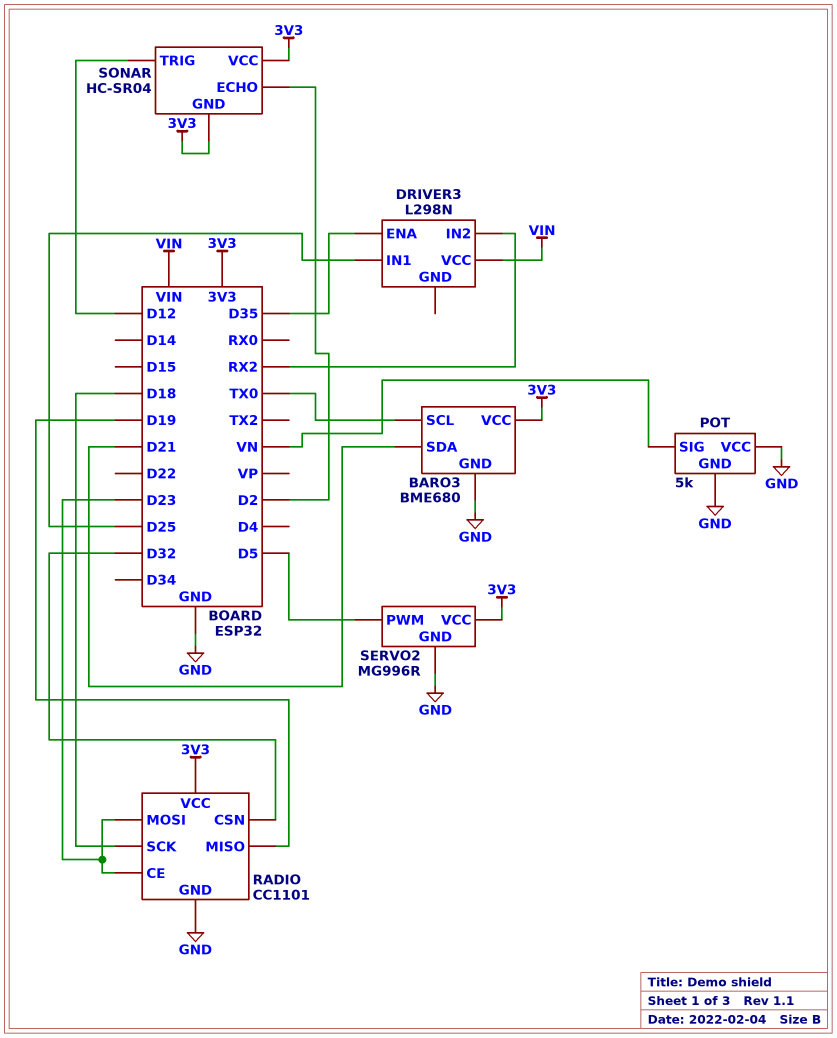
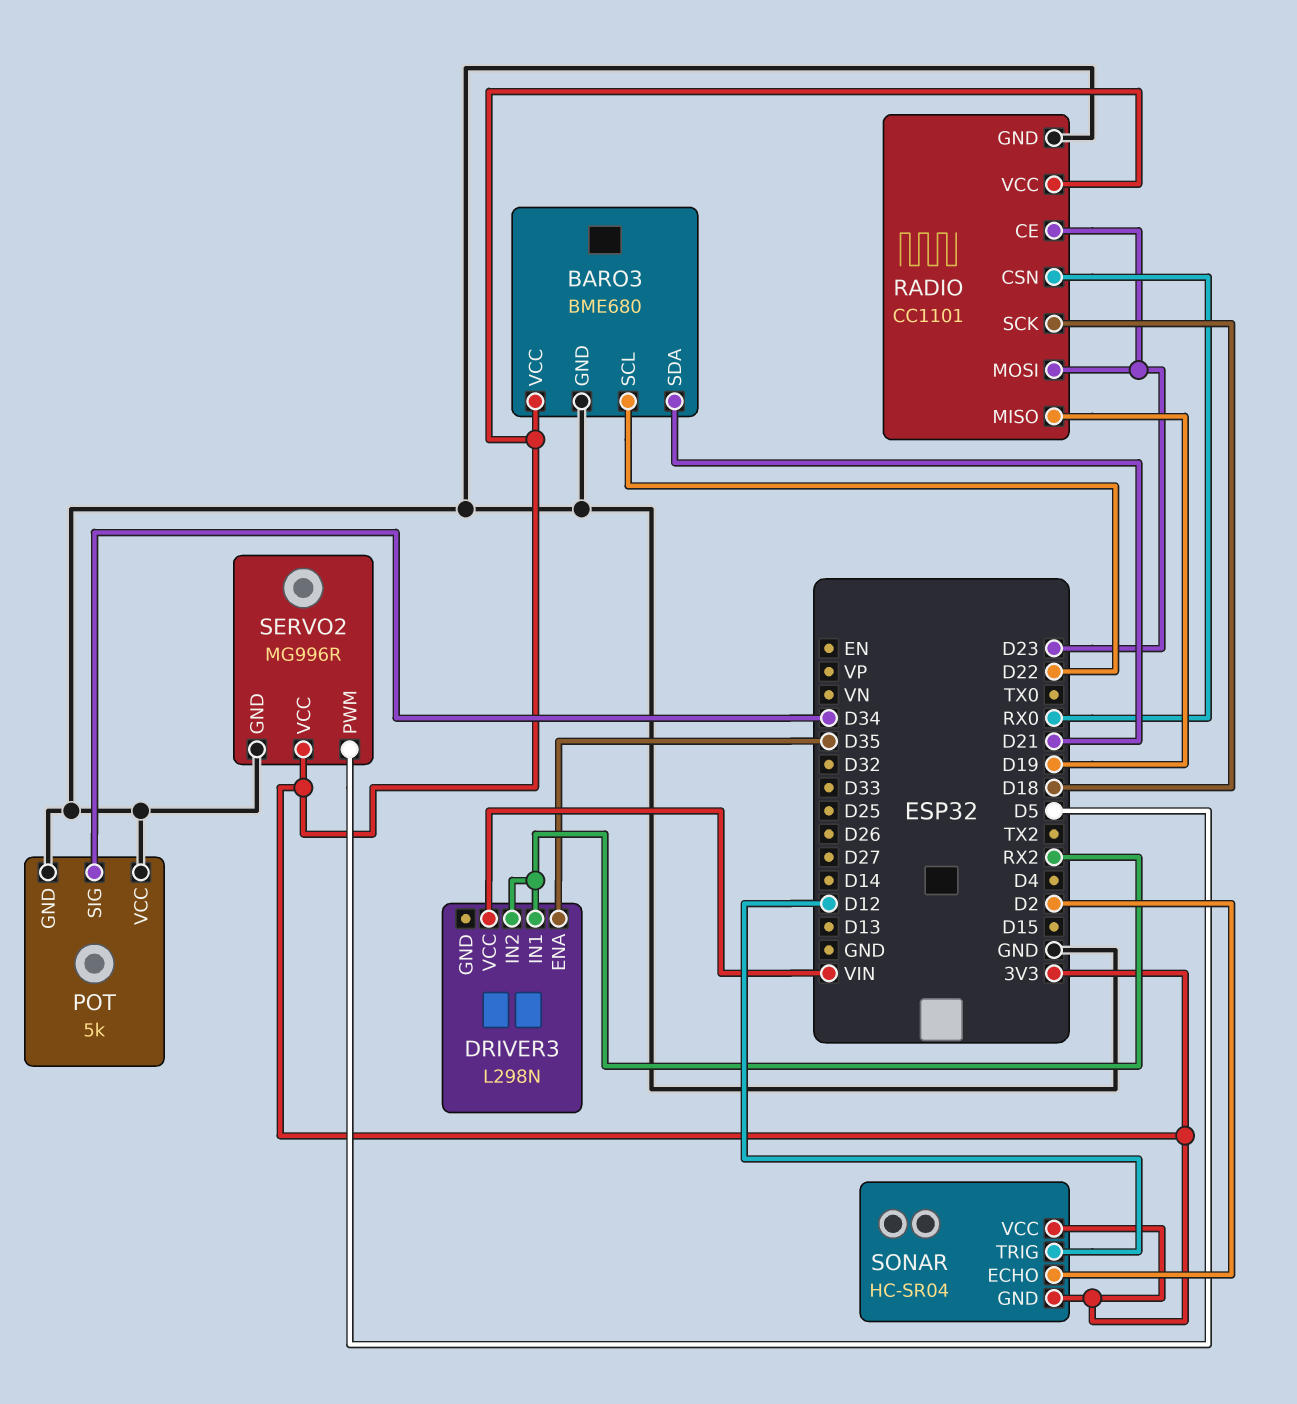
BARO3 pin SCL: TX0 -> D22
DRIVER3 pin IN1: D25 -> RX2
POT pin SIG: VN -> D34
RADIO pin CSN: D32 -> RX0

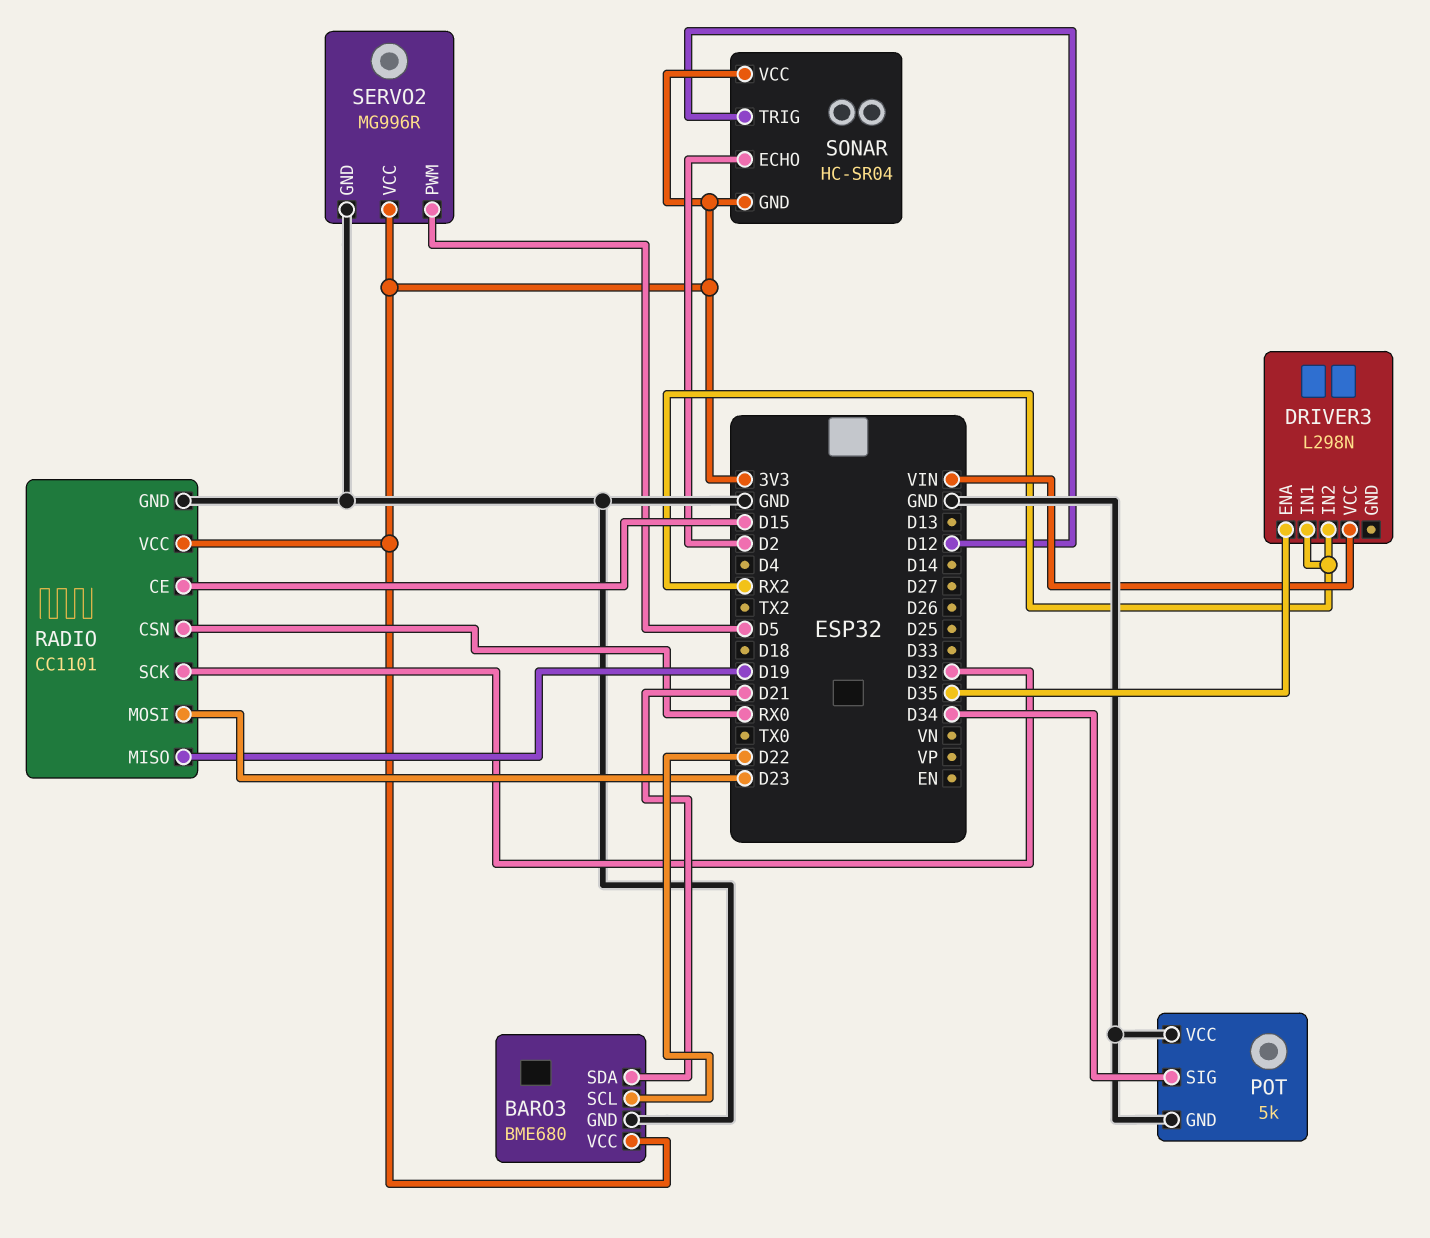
RADIO pin CE: D23 -> D15
RADIO pin SCK: D18 -> D32

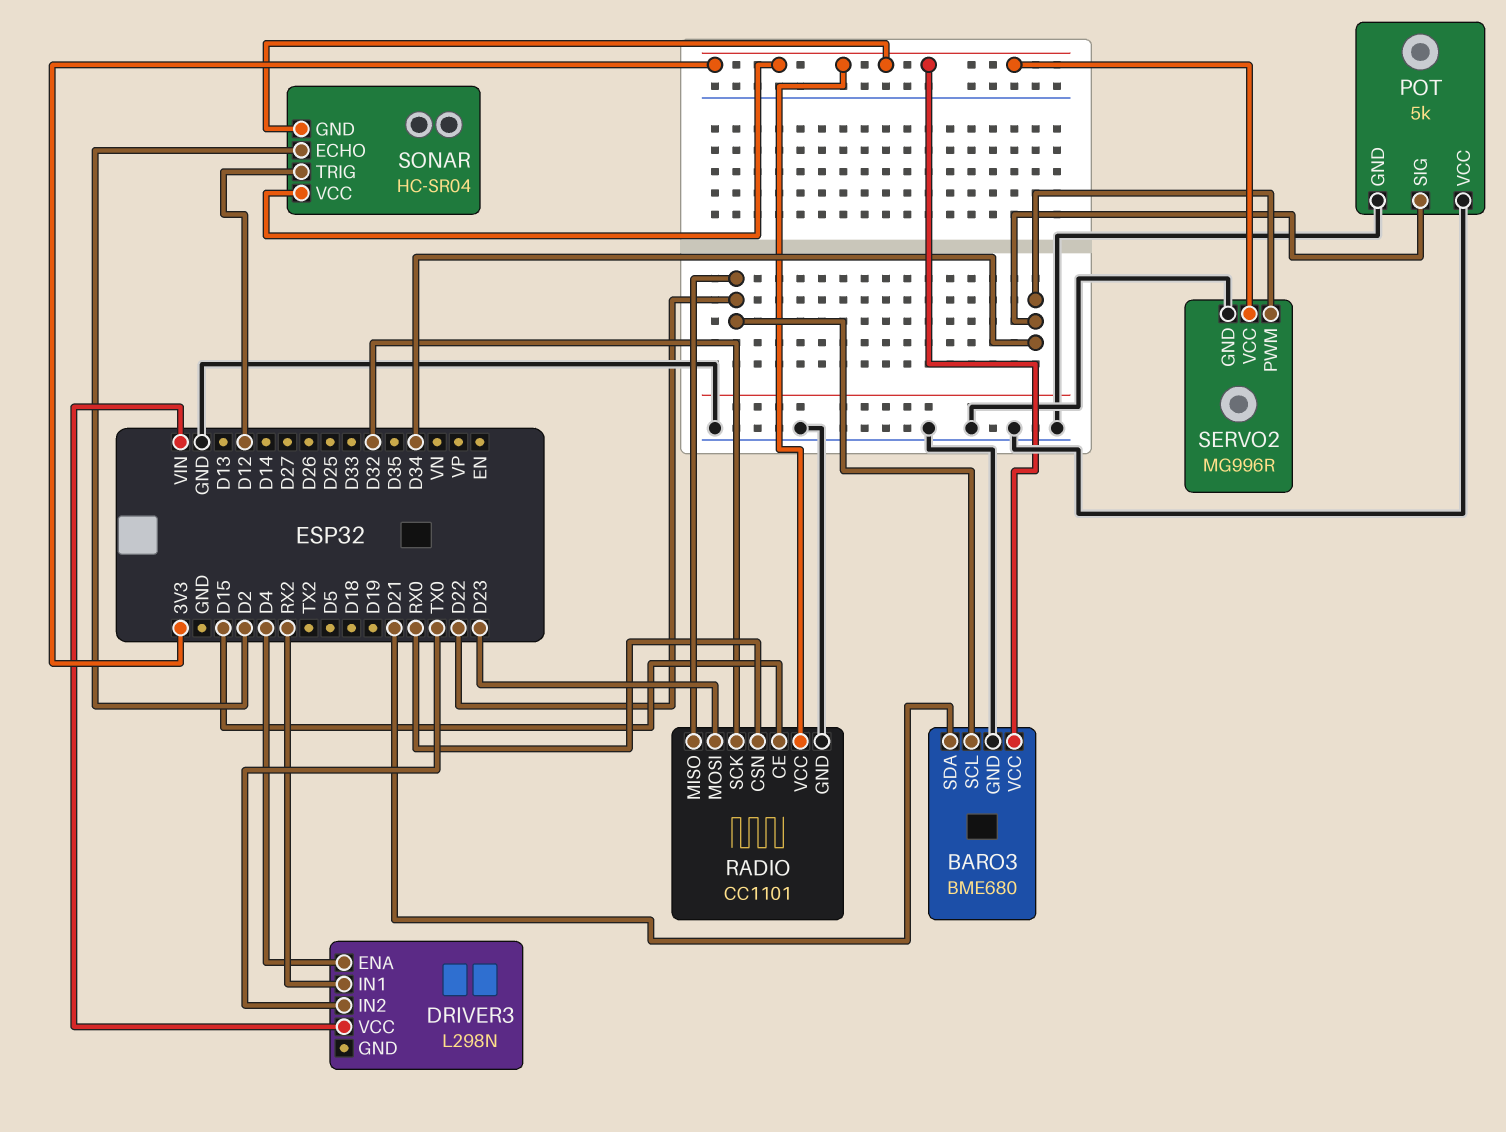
DRIVER3 pin ENA: D35 -> D4
DRIVER3 pin IN2: RX2 -> TX0
RADIO pin MISO: D19 -> D22
SERVO2 pin PWM: D5 -> D34

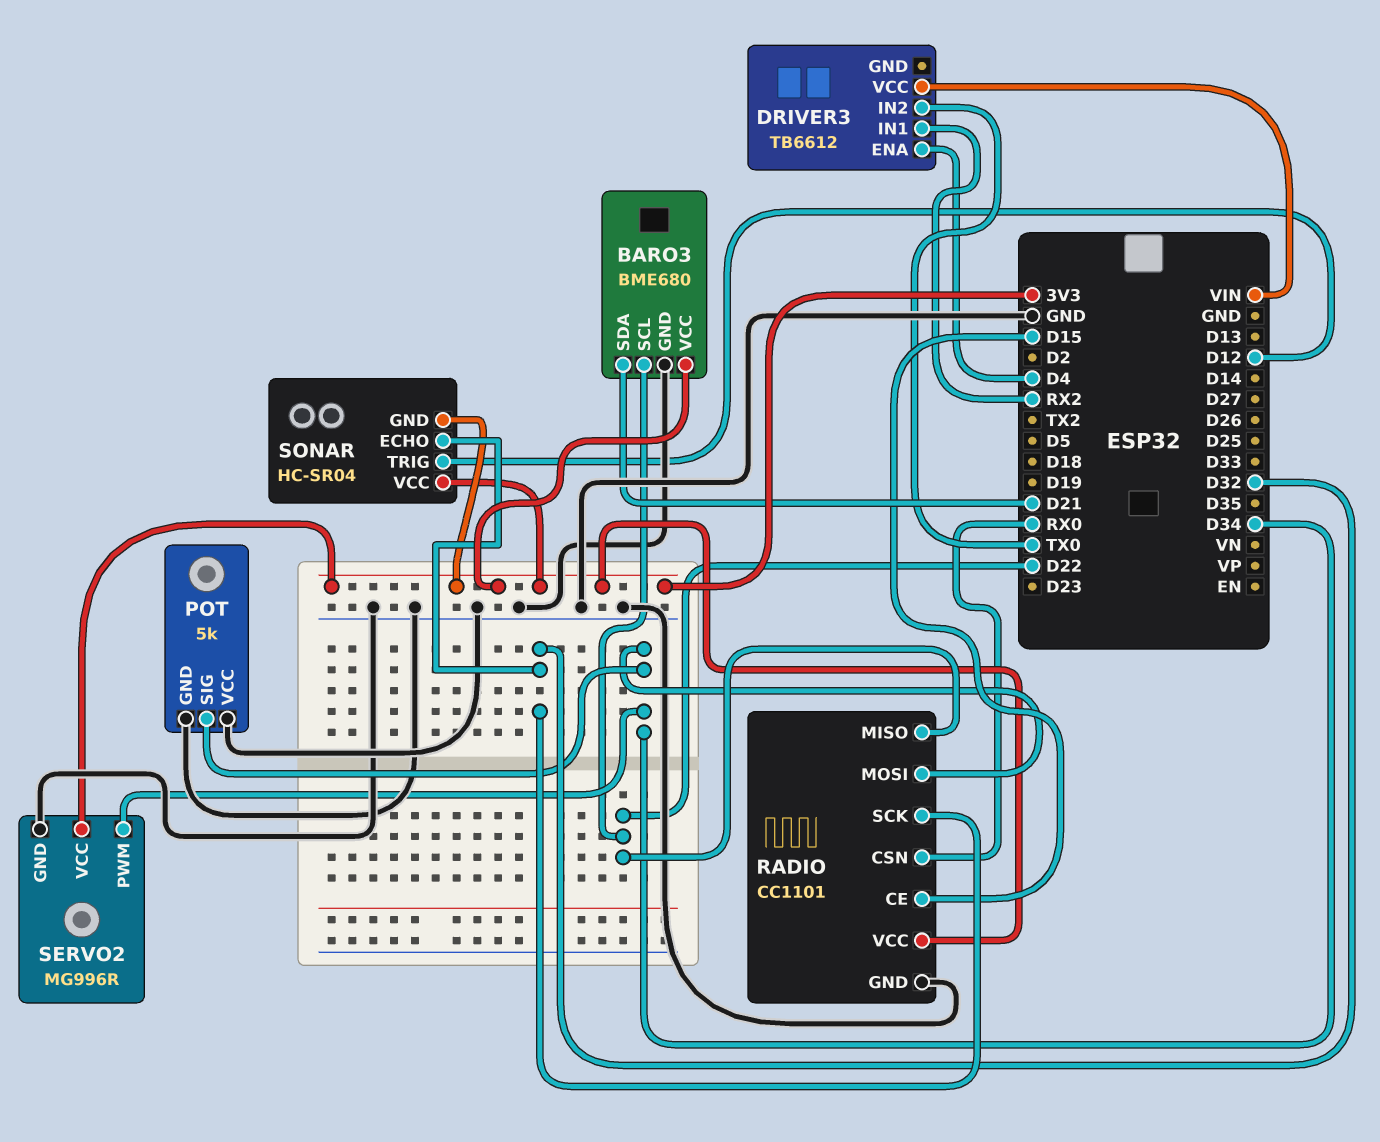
DRIVER3: L298N -> TB6612
RADIO pin MOSI: D23 -> D34
SONAR pin ECHO: D2 -> D32

